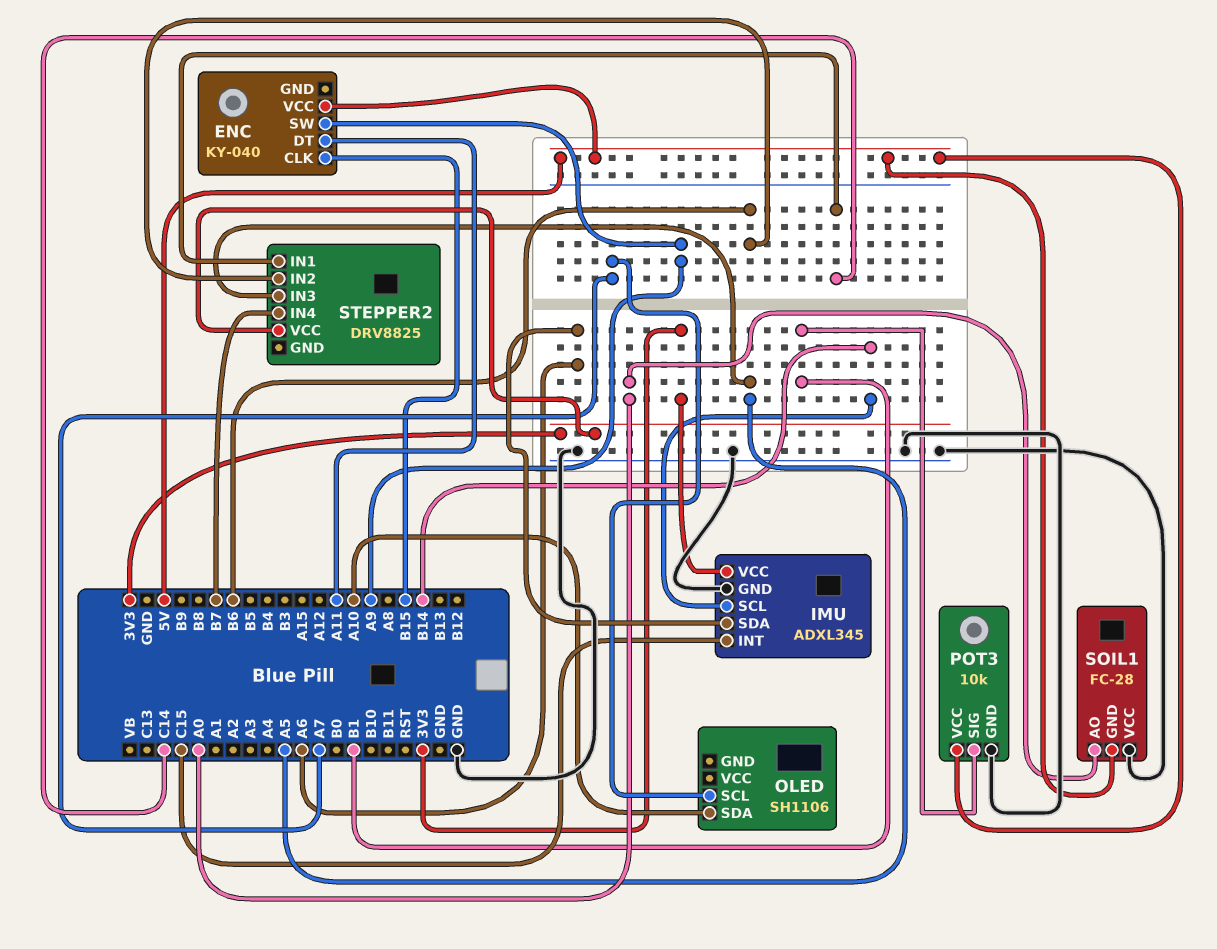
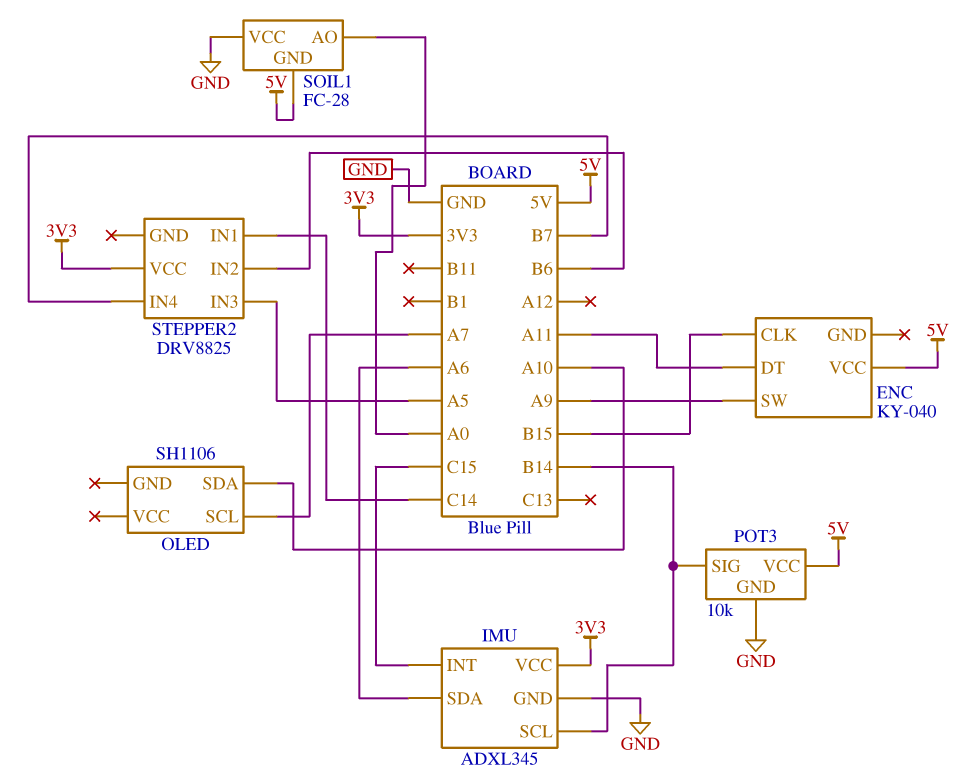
POT3 pin SIG: B1 -> B14

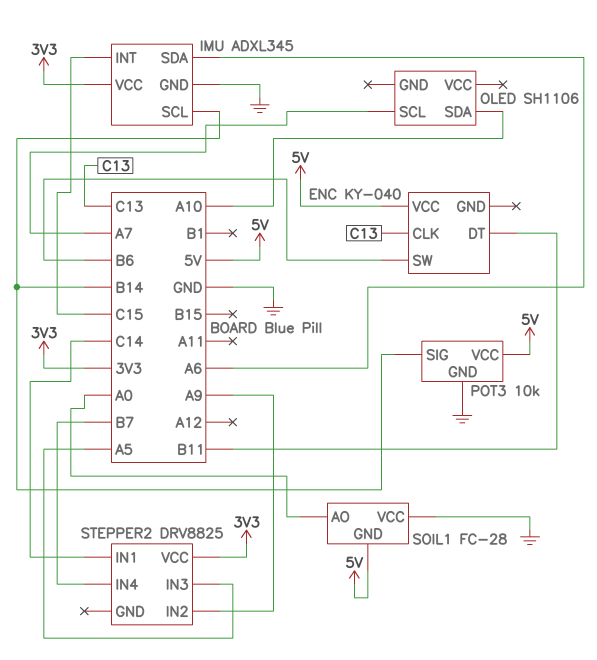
ENC pin CLK: B15 -> C13
ENC pin DT: A11 -> B11
ENC pin SW: A9 -> B6
STEPPER2 pin IN2: B6 -> A9

